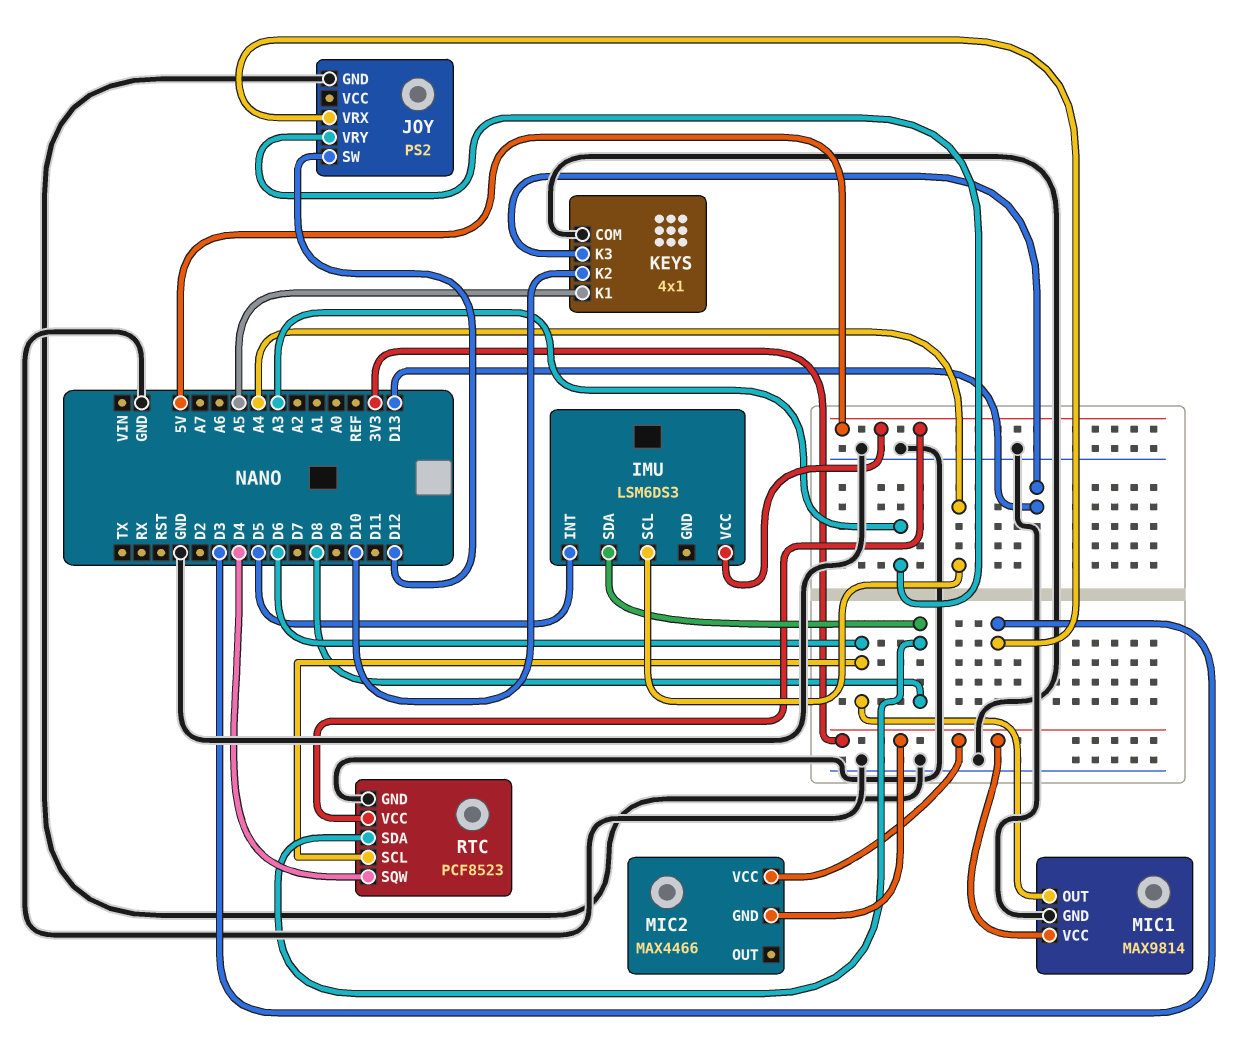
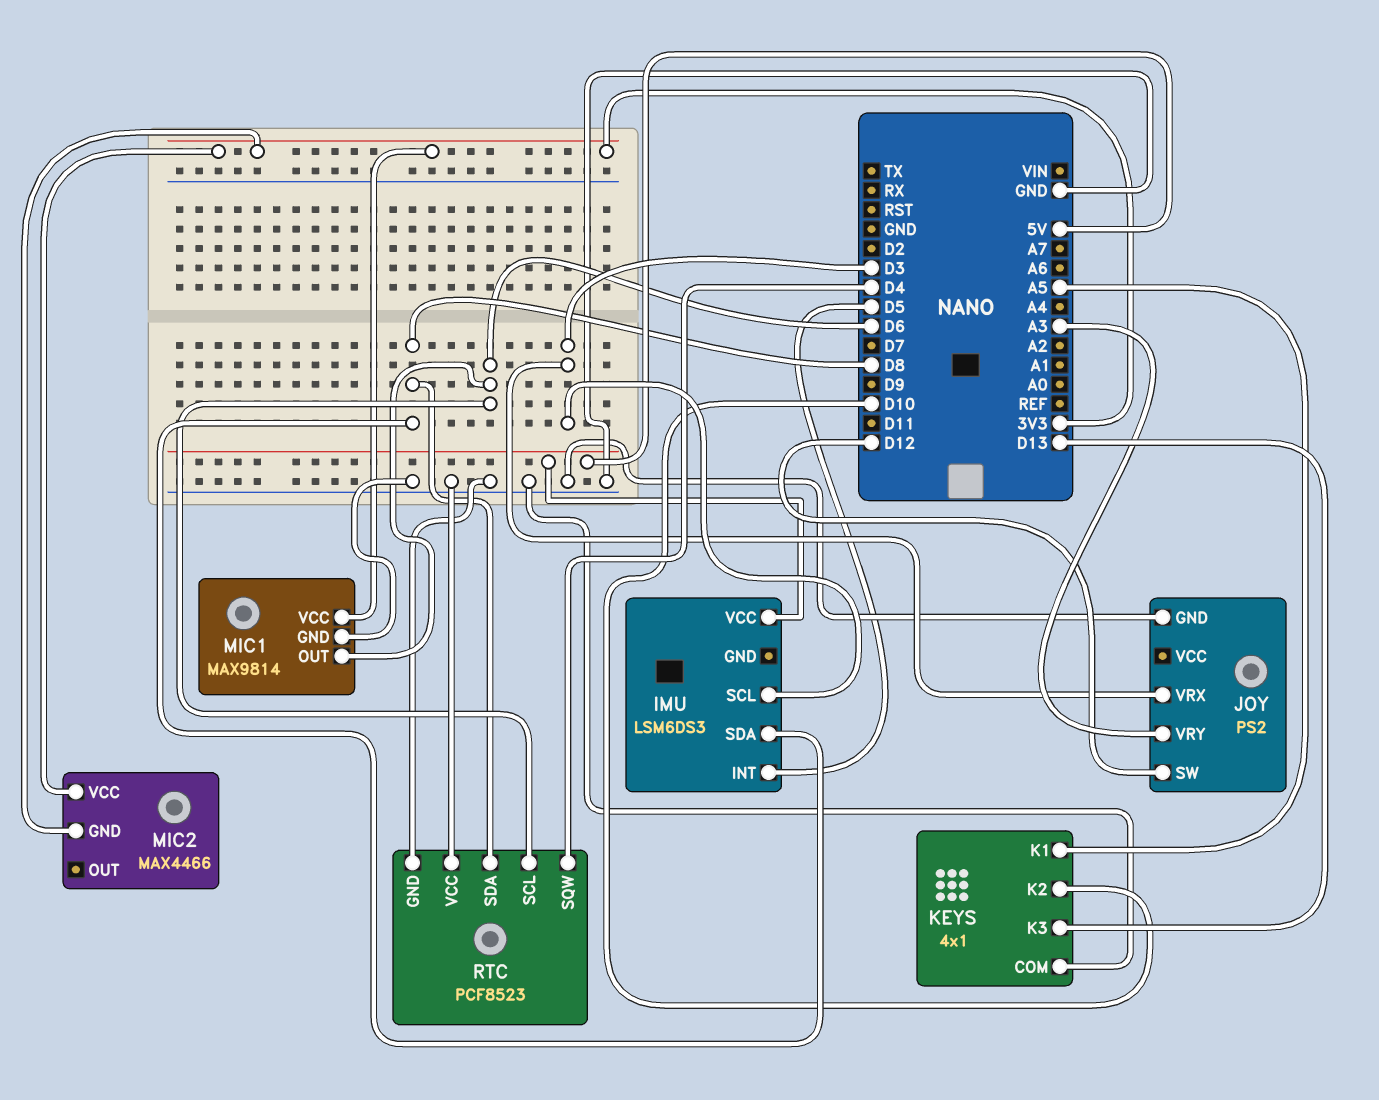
IMU pin SCL: A4 -> D3
RTC pin VCC: 5V -> GND

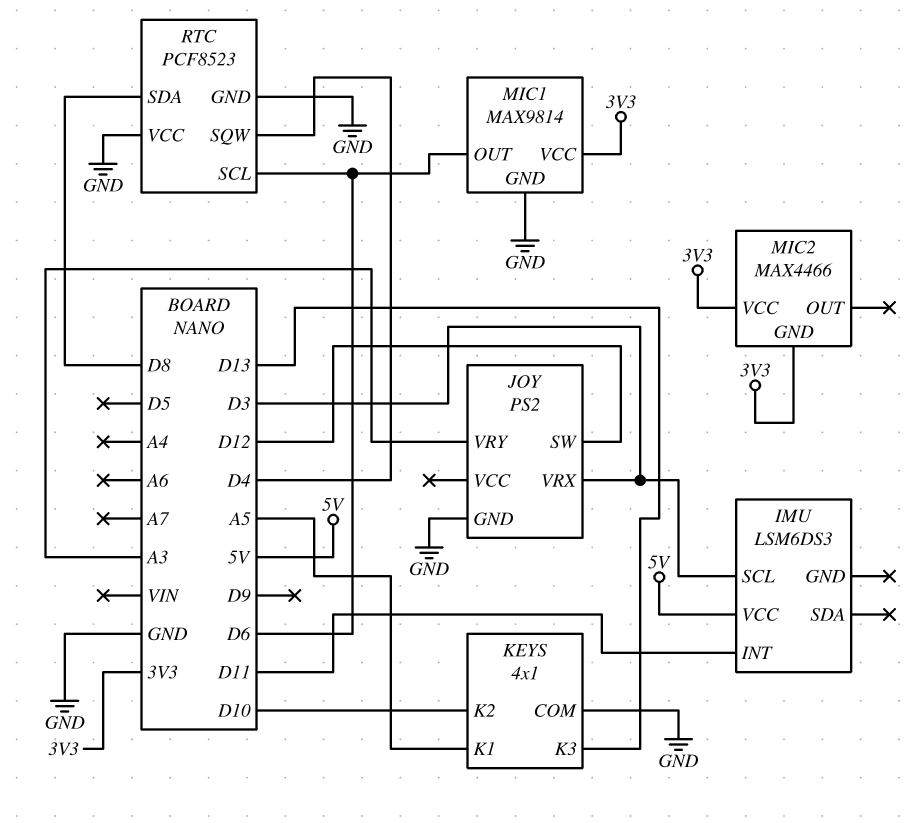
IMU pin INT: D5 -> D11
IMU pin SDA: D8 -> none

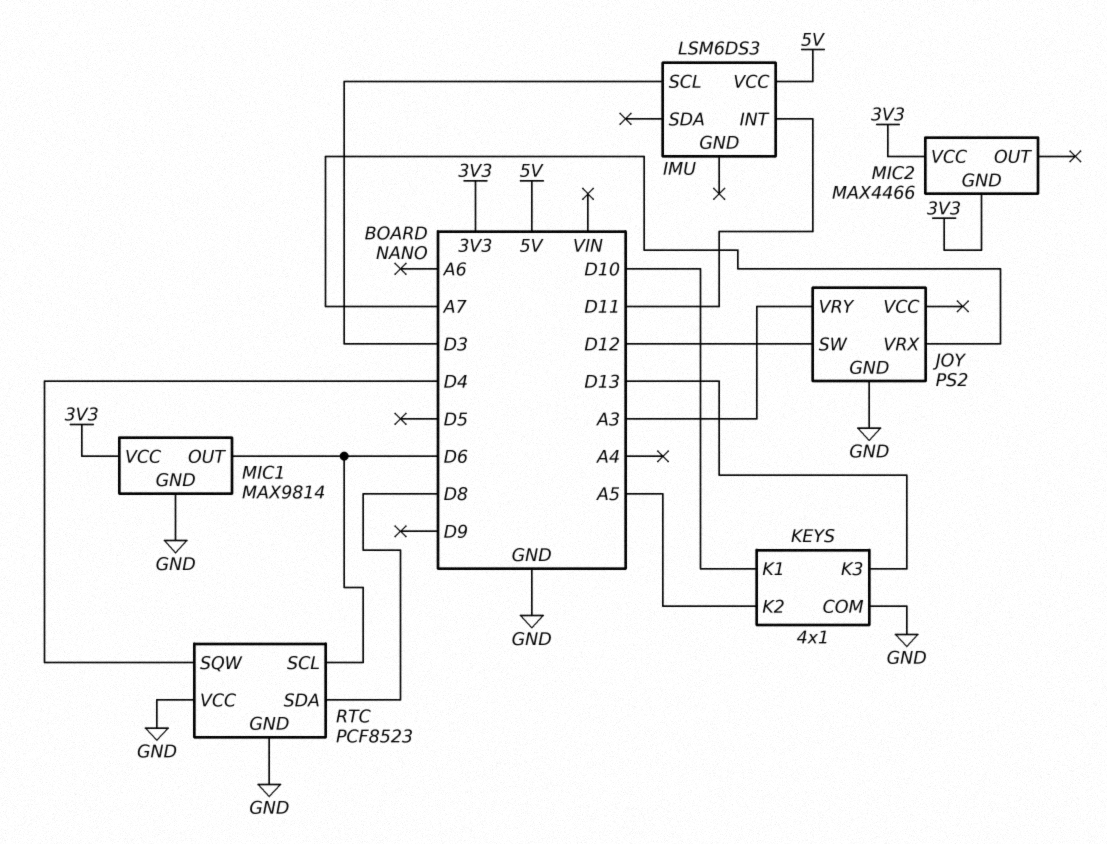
JOY pin VRX: D3 -> A7
KEYS pin K1: A5 -> D10
KEYS pin K2: D10 -> A5

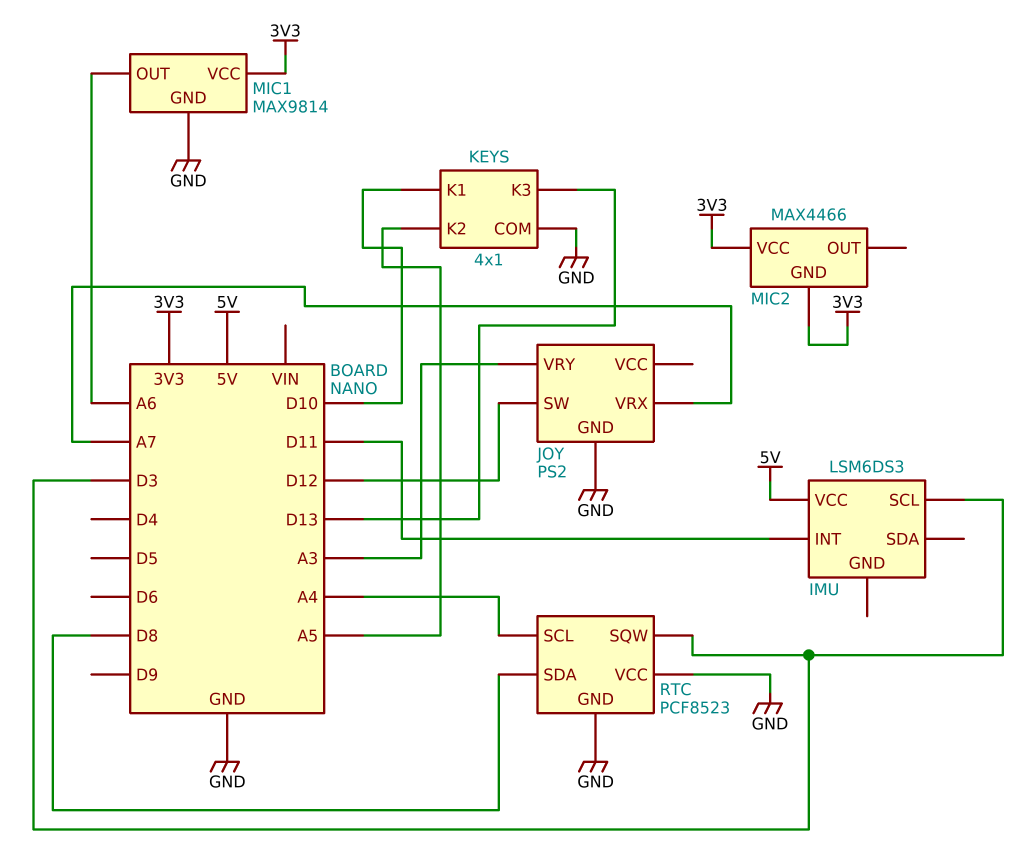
MIC1 pin OUT: D6 -> A6
RTC pin SCL: D6 -> A4
RTC pin SQW: D4 -> D3

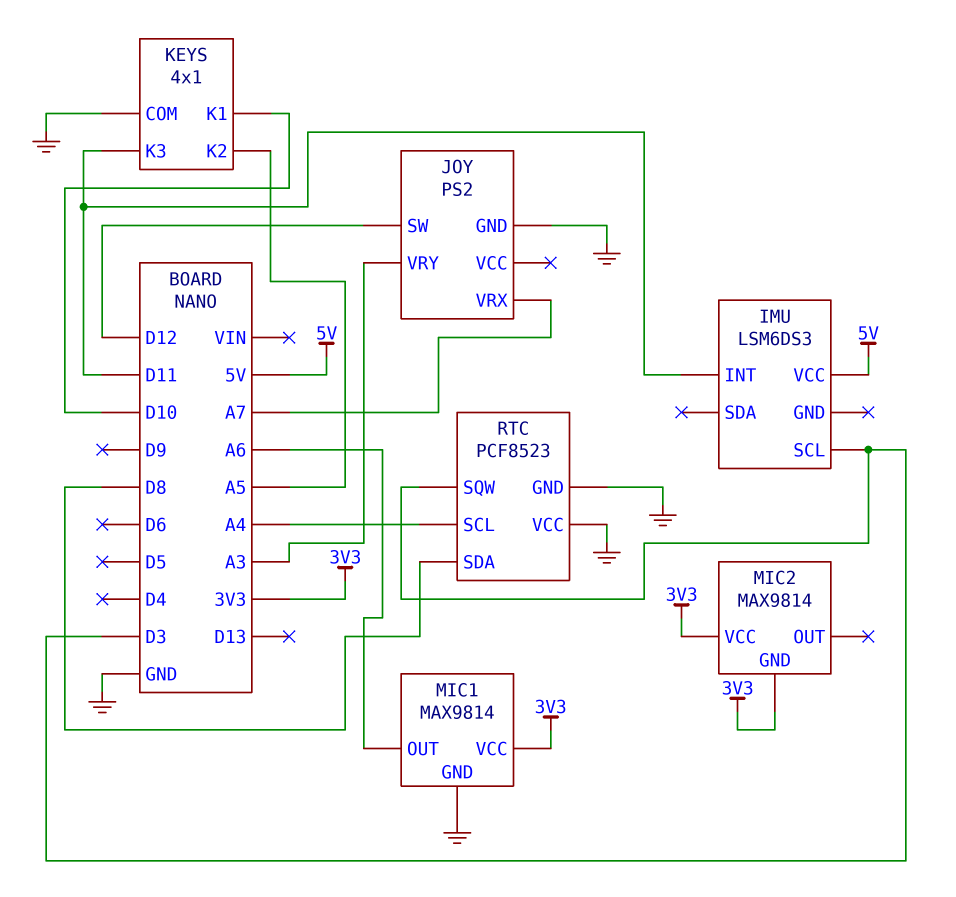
KEYS pin K3: D13 -> D11
MIC2: MAX4466 -> MAX9814

